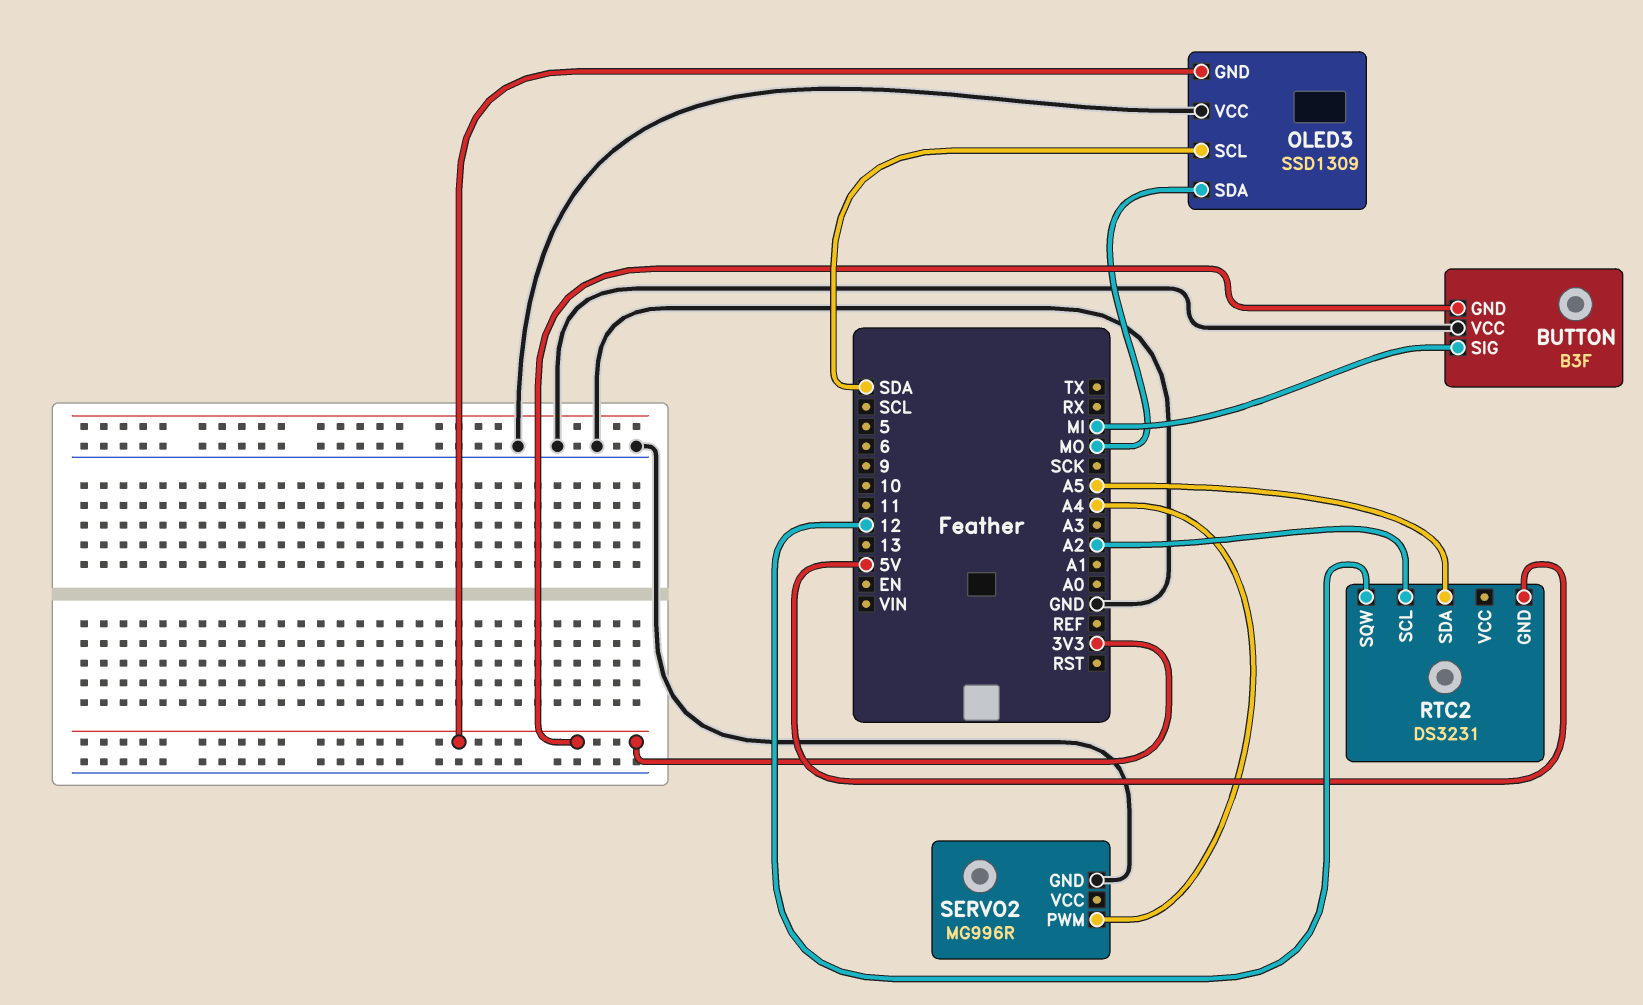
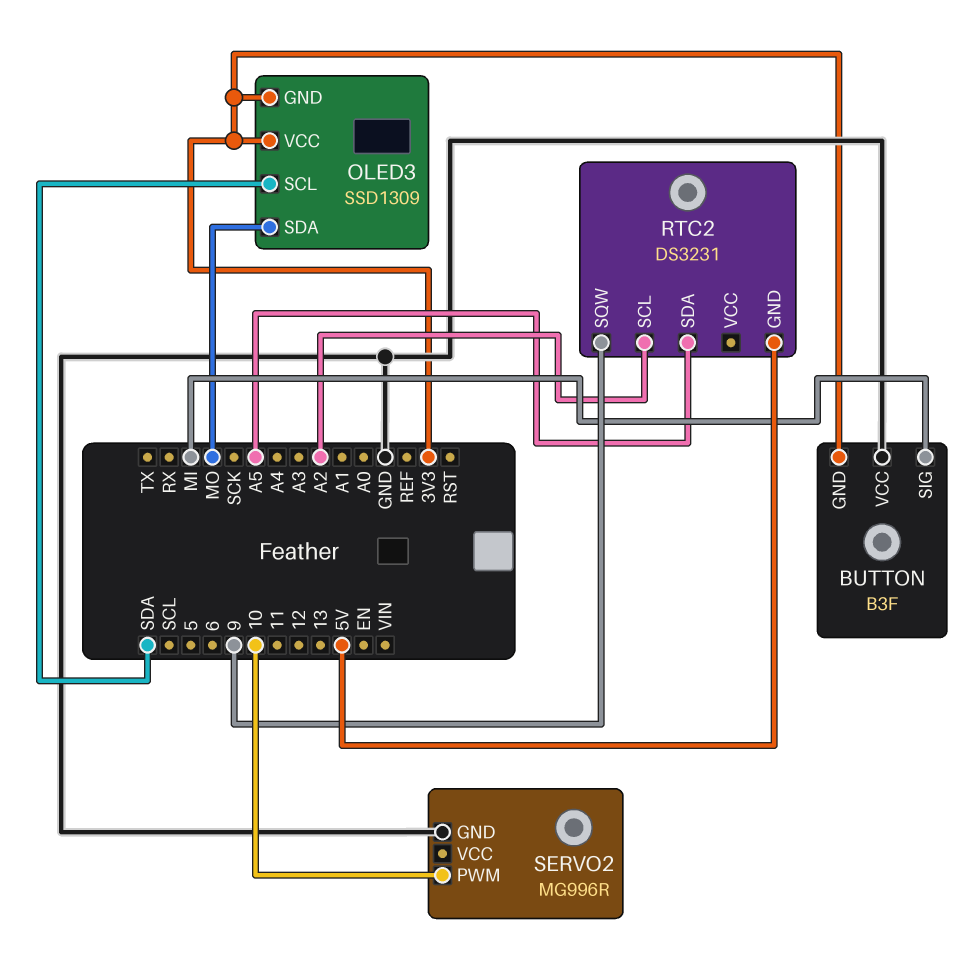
OLED3 pin VCC: GND -> 3V3
RTC2 pin SQW: 12 -> 9
SERVO2 pin PWM: A4 -> 10

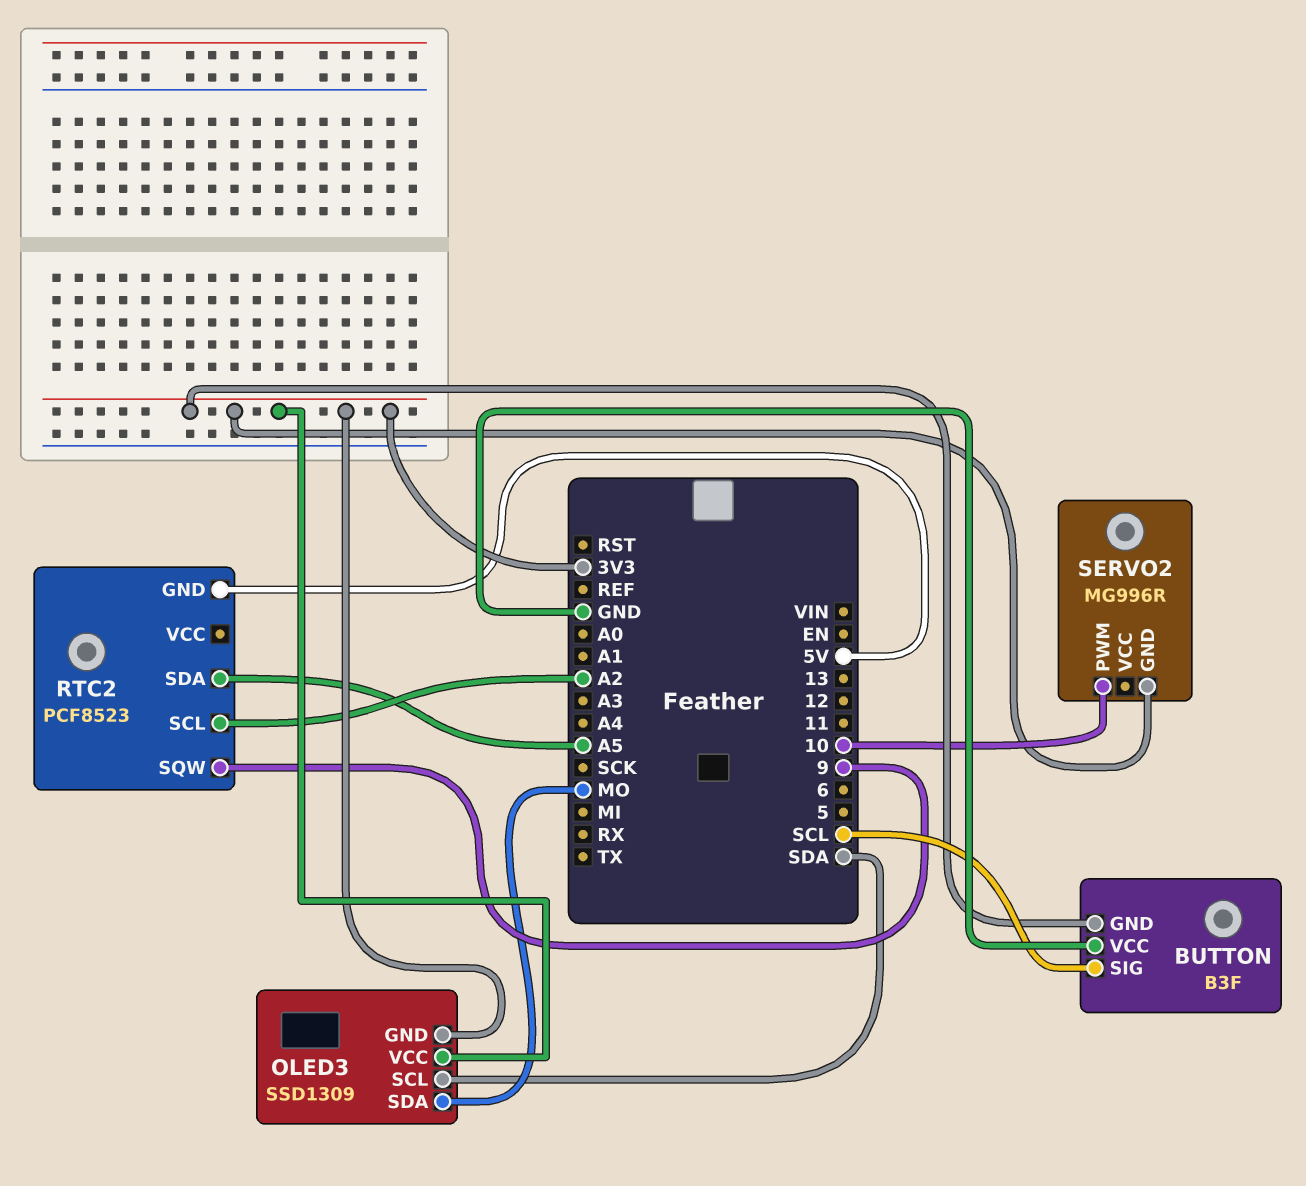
BUTTON pin SIG: MI -> SCL
RTC2: DS3231 -> PCF8523
SERVO2 pin GND: GND -> 3V3

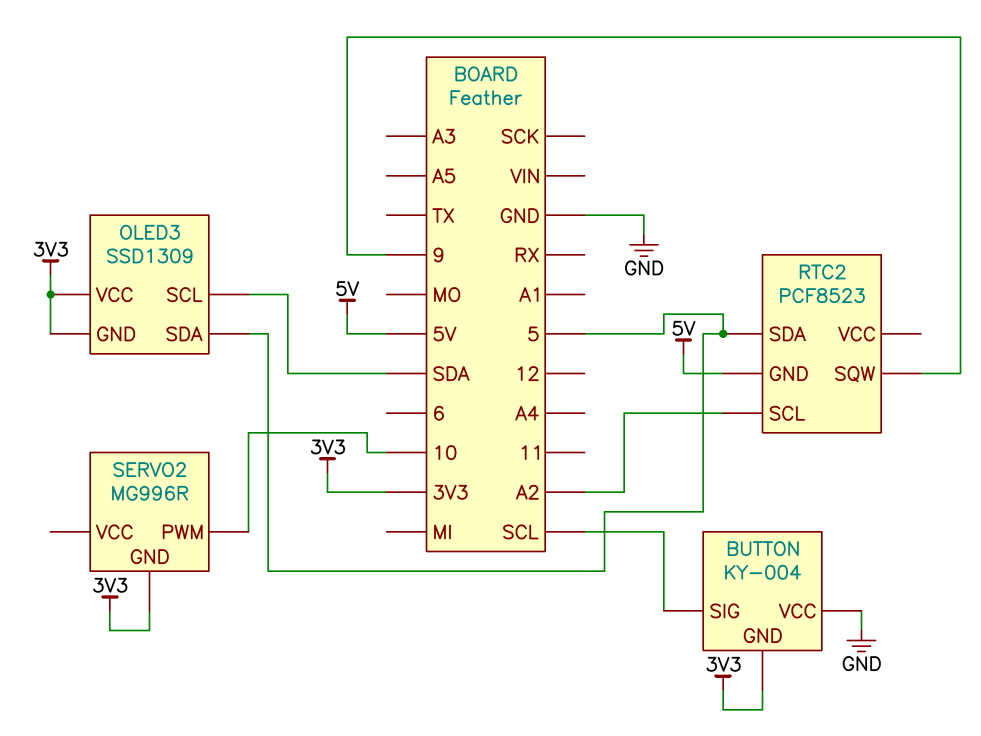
BUTTON: B3F -> KY-004
OLED3 pin SDA: MO -> 5
RTC2 pin SDA: A5 -> 5

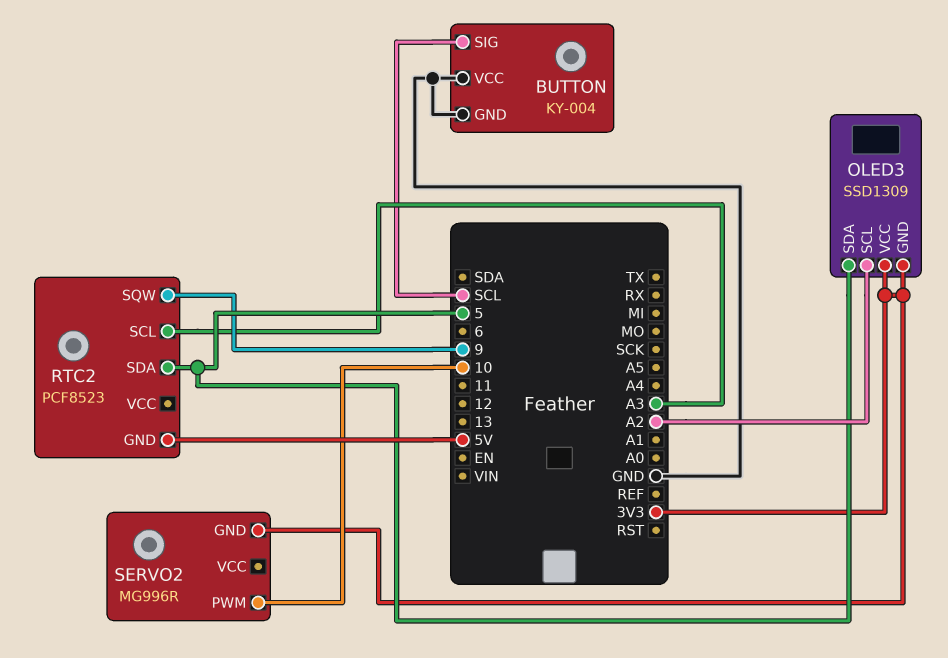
BUTTON pin GND: 3V3 -> GND
OLED3 pin SCL: SDA -> A2
RTC2 pin SCL: A2 -> A3

